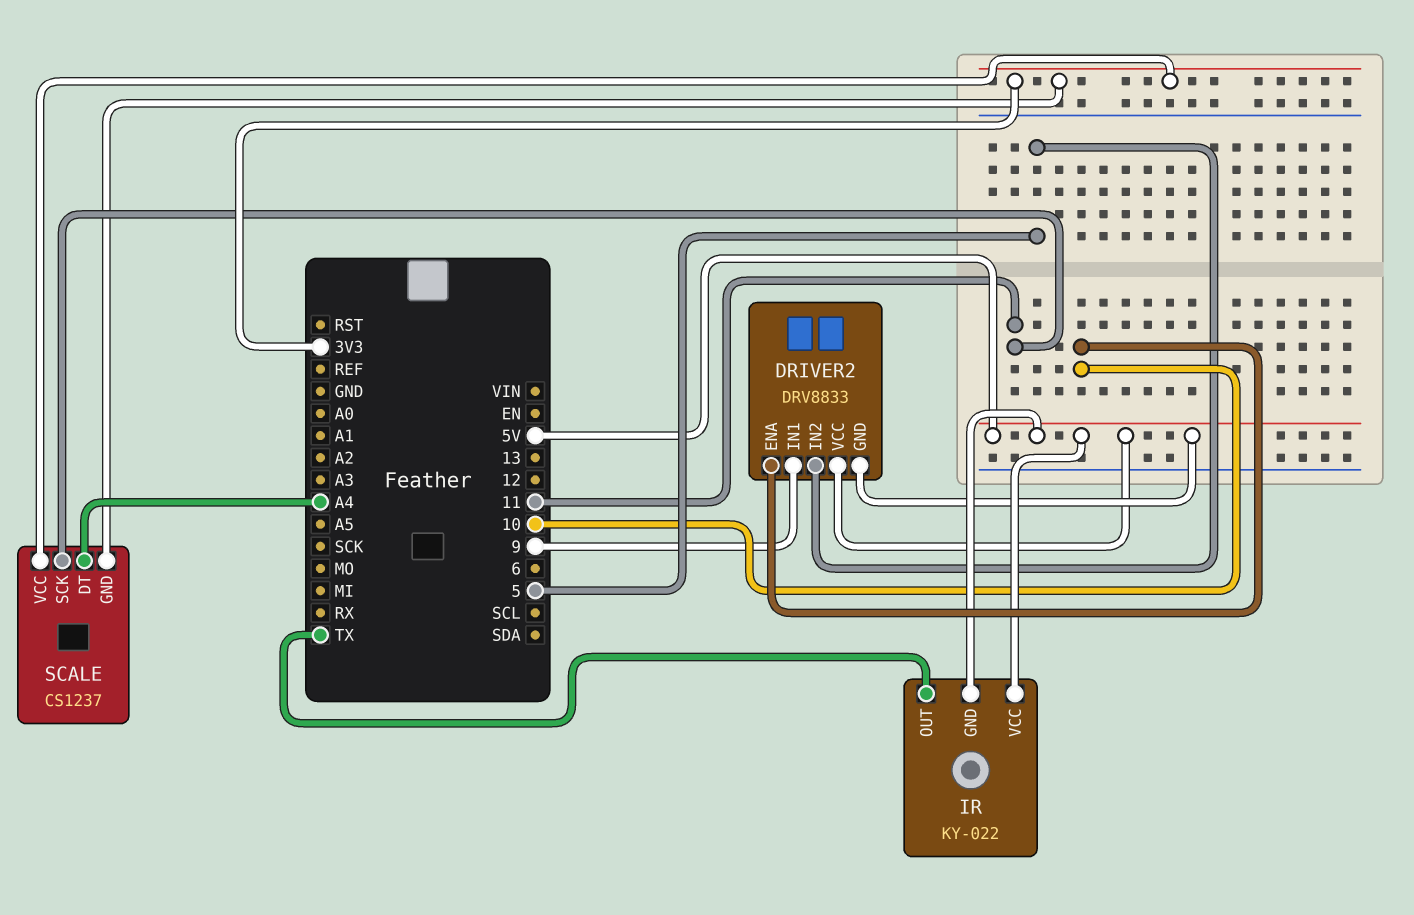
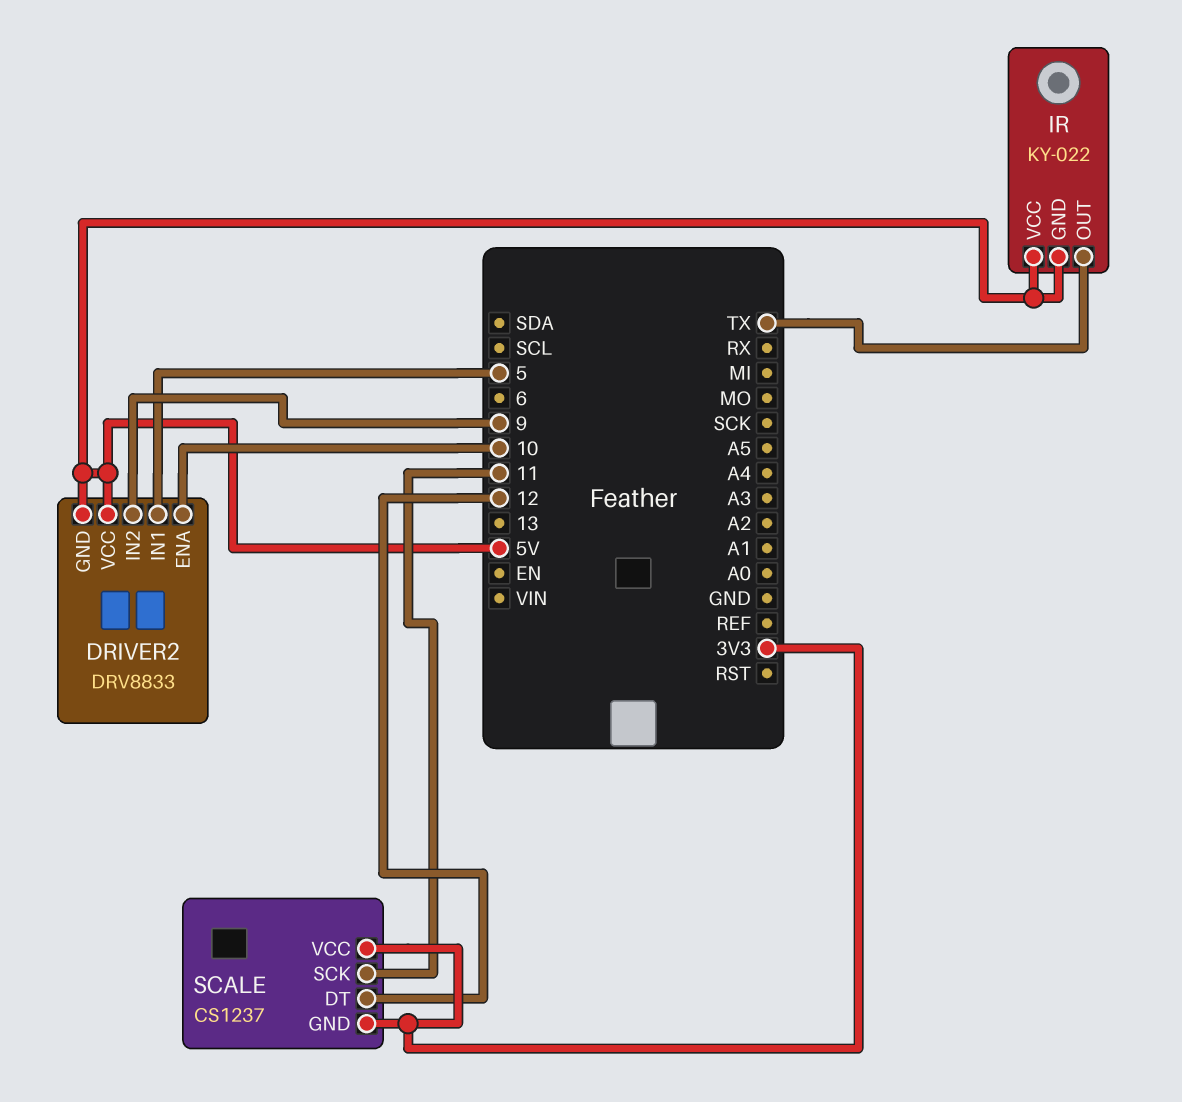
DRIVER2 pin IN1: 9 -> 5
DRIVER2 pin IN2: 5 -> 9
SCALE pin DT: A4 -> 12

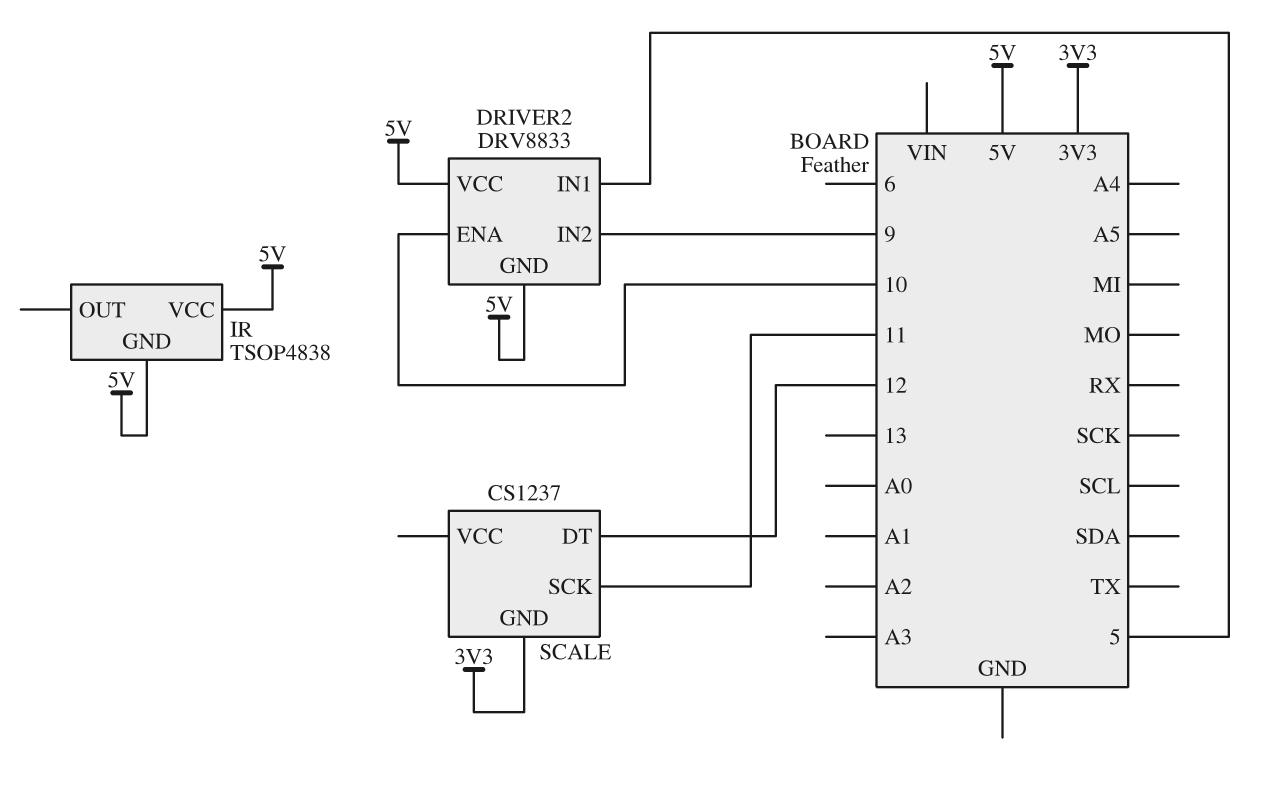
IR: KY-022 -> TSOP4838
IR pin OUT: TX -> none
SCALE pin VCC: 3V3 -> none

